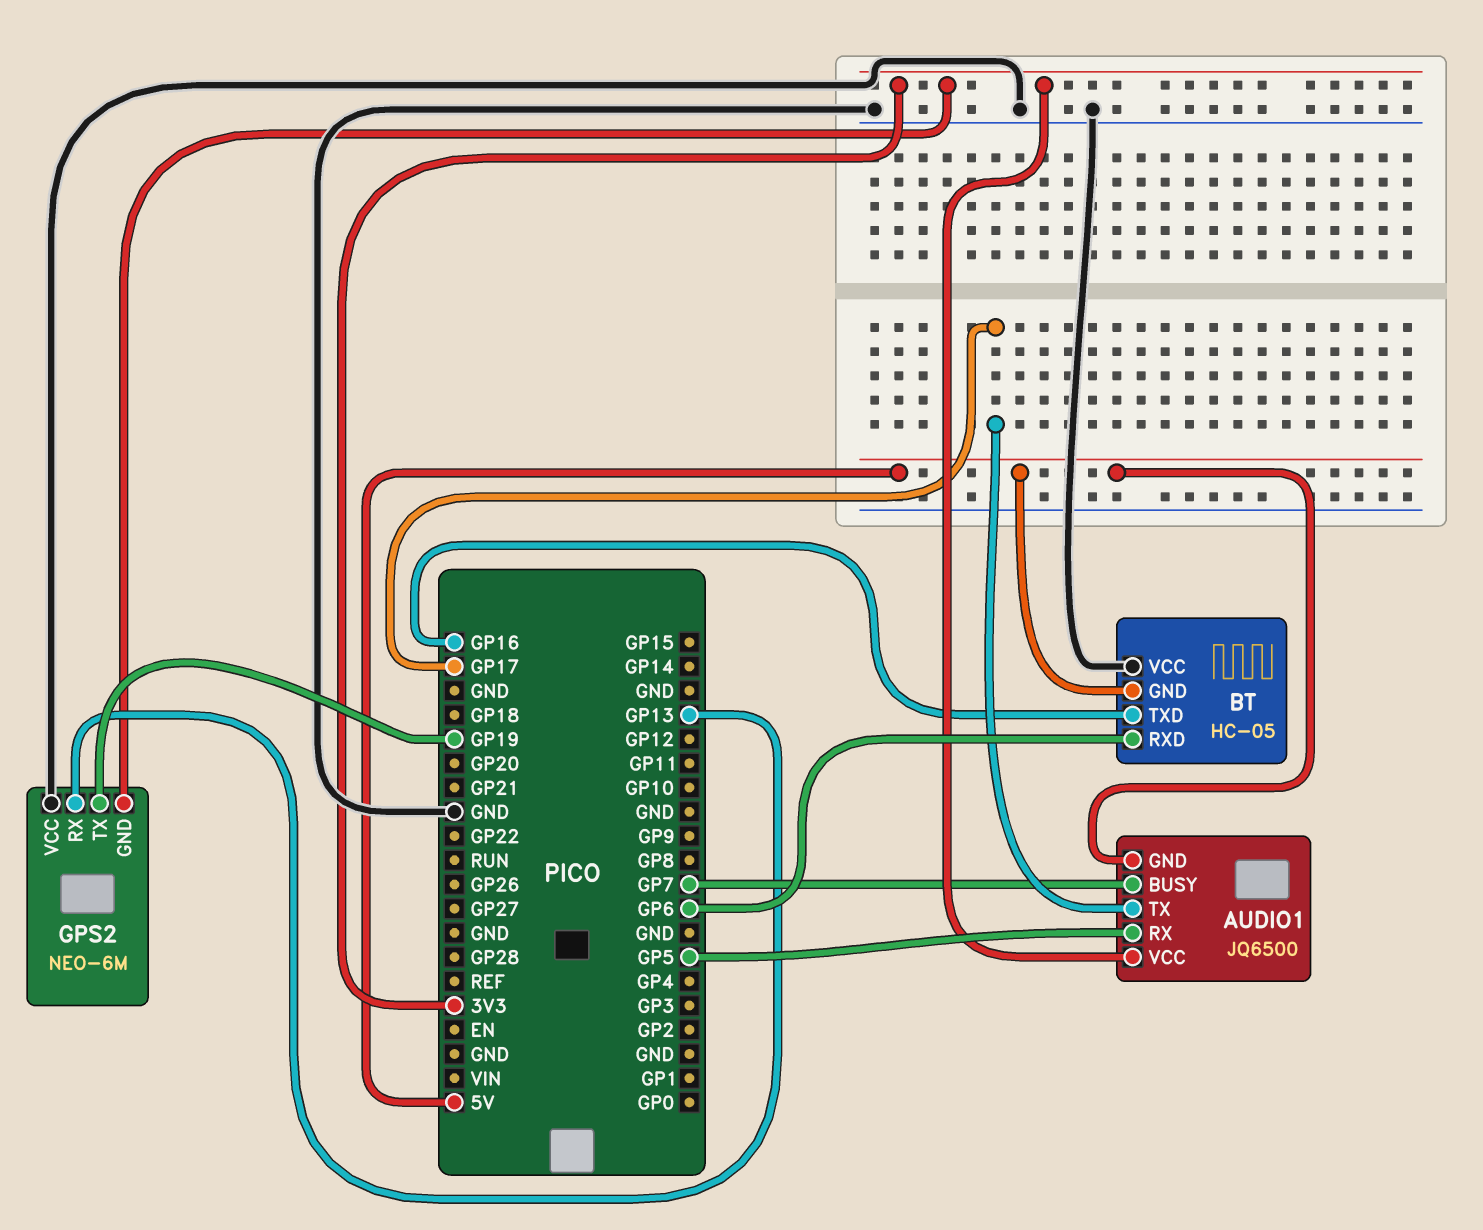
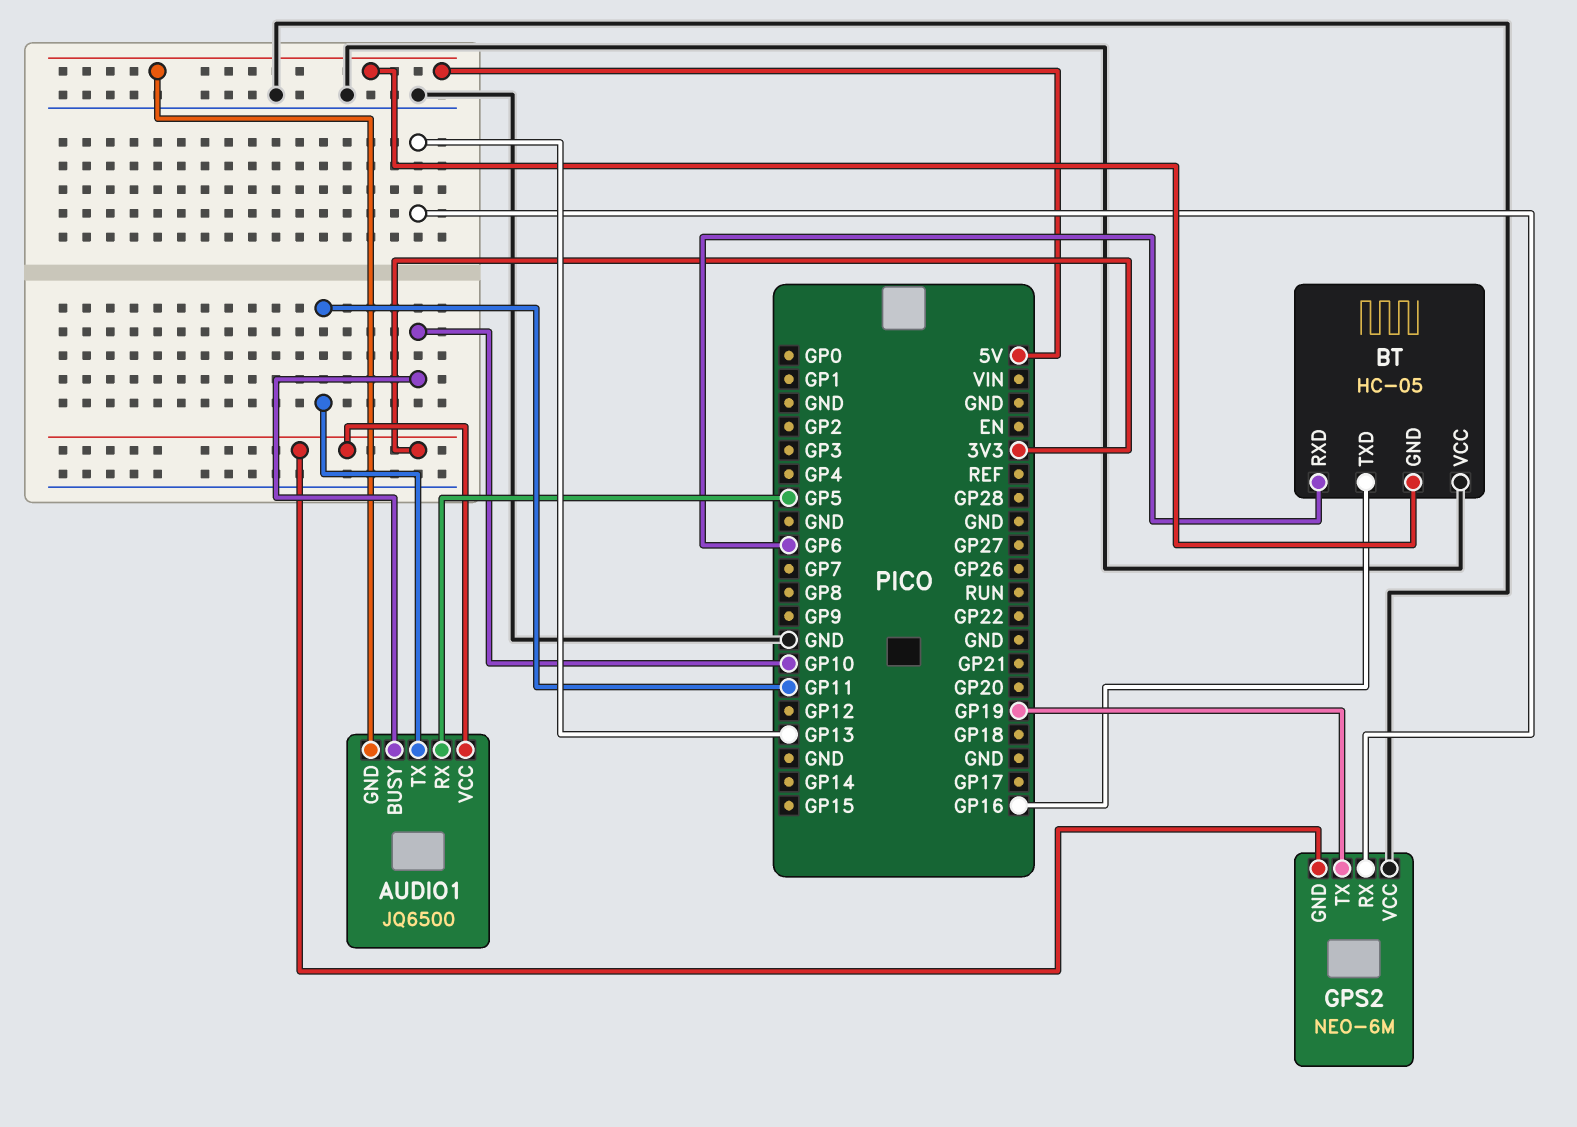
AUDIO1 pin BUSY: GP7 -> GP10
AUDIO1 pin TX: GP17 -> GP11

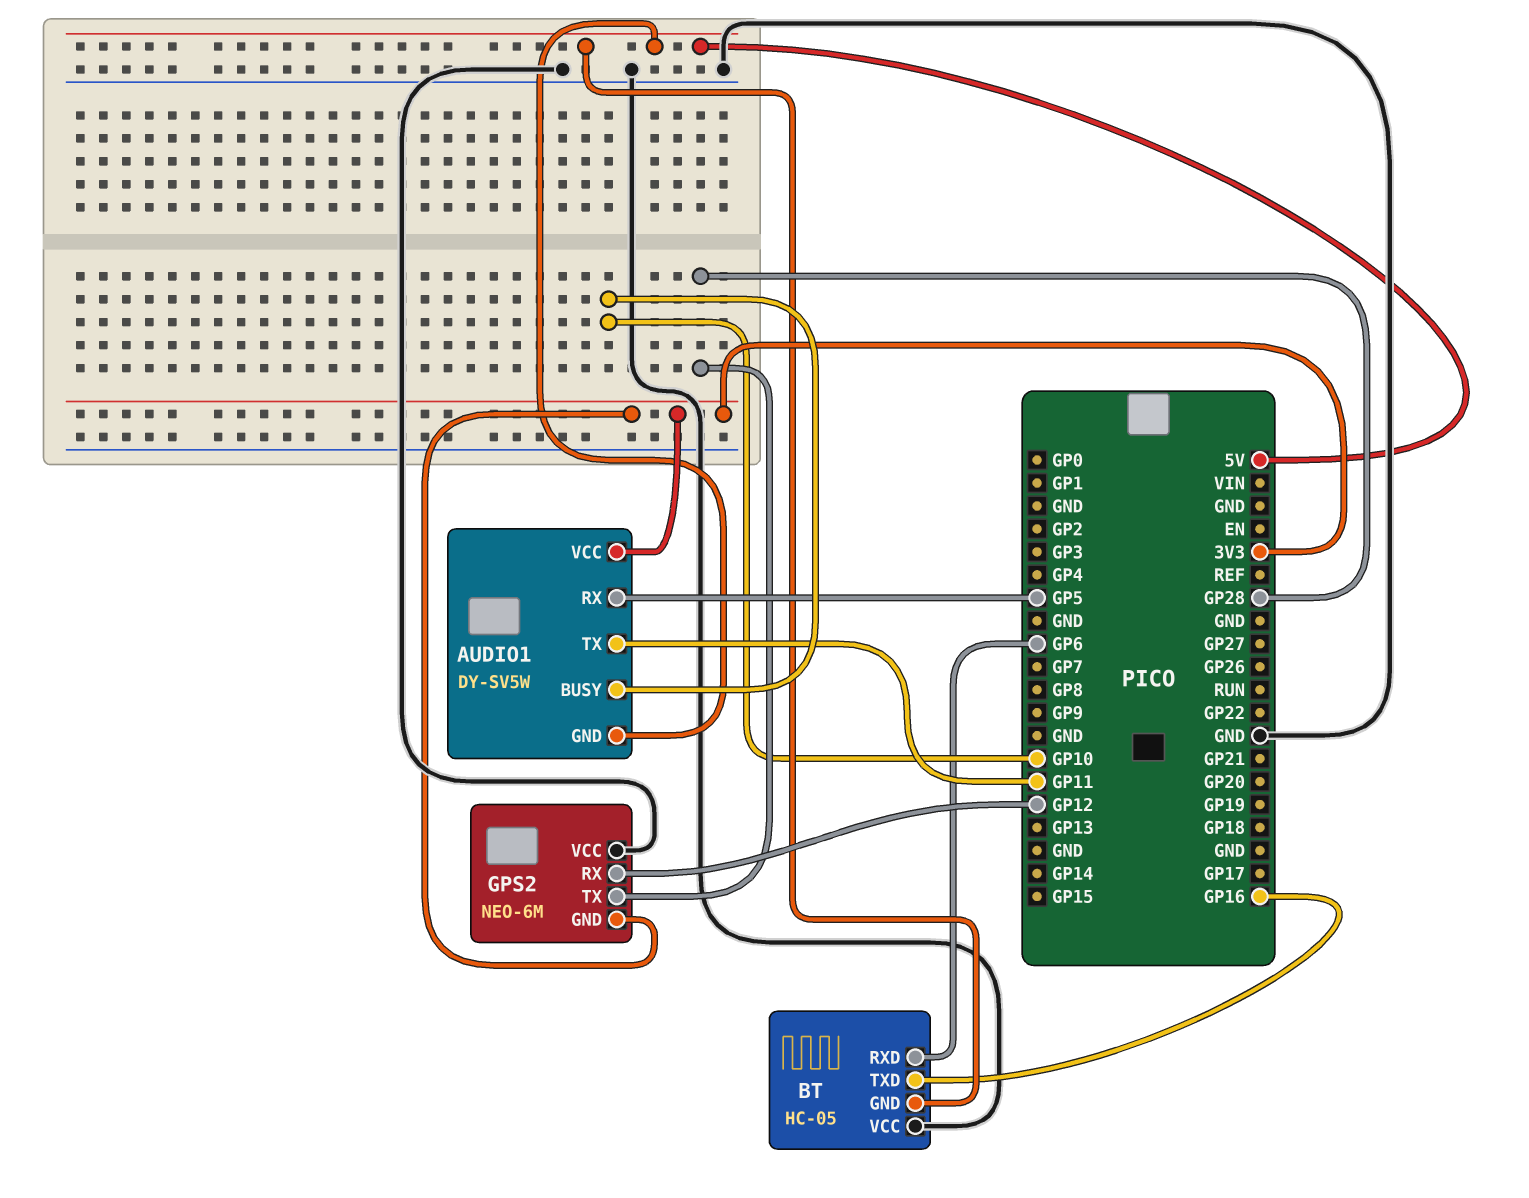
AUDIO1: JQ6500 -> DY-SV5W
GPS2 pin RX: GP13 -> GP12
GPS2 pin TX: GP19 -> GP28

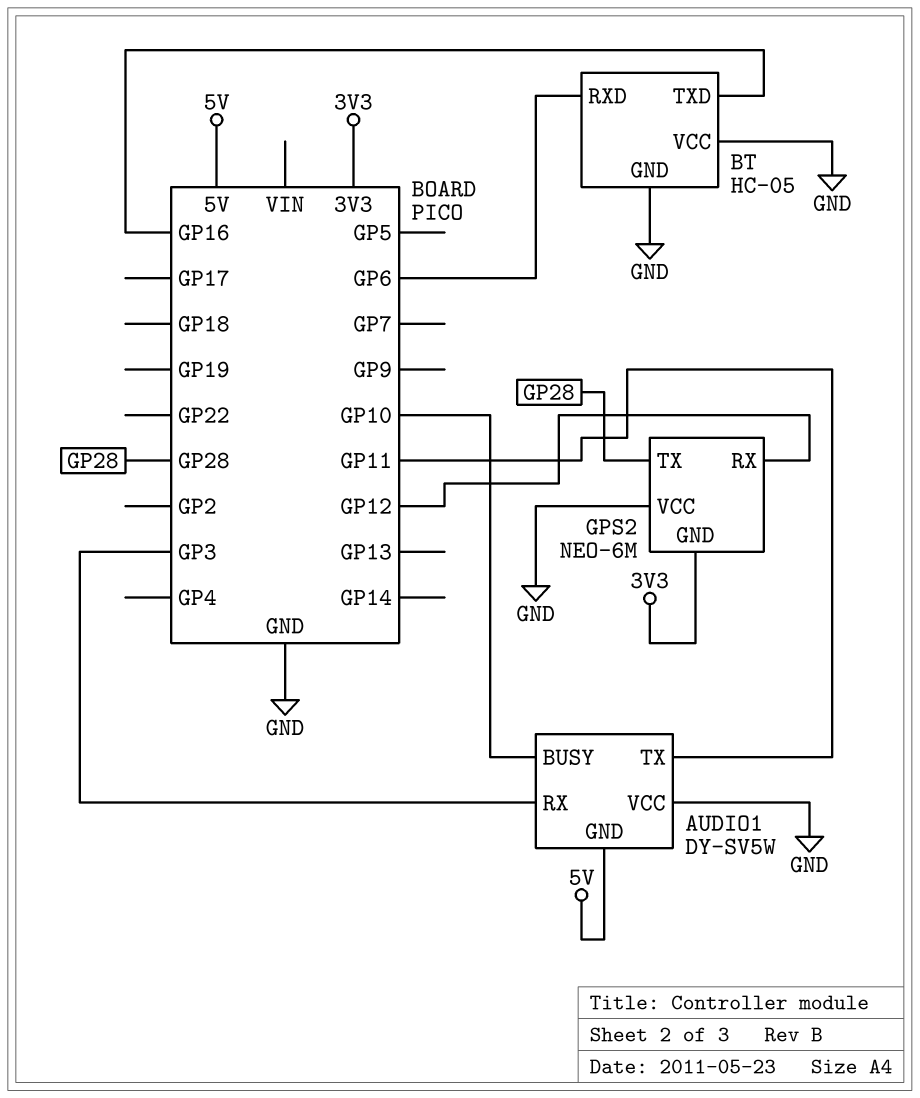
AUDIO1 pin RX: GP5 -> GP3
AUDIO1 pin VCC: 3V3 -> GND
BT pin GND: 5V -> GND

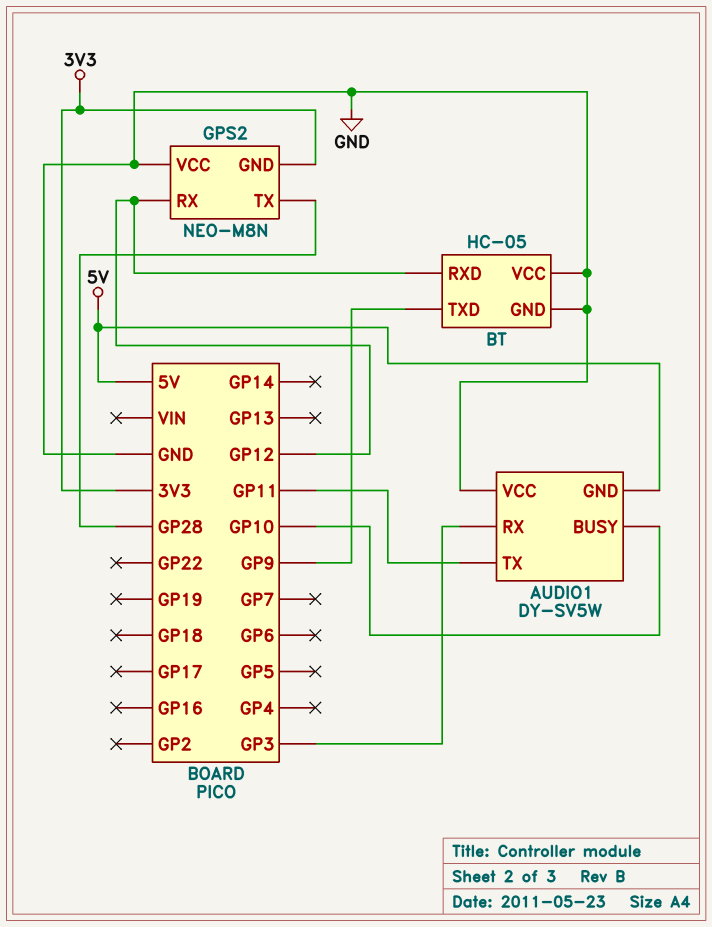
BT pin RXD: GP6 -> GP12
BT pin TXD: GP16 -> GP9
GPS2: NEO-6M -> NEO-M8N

